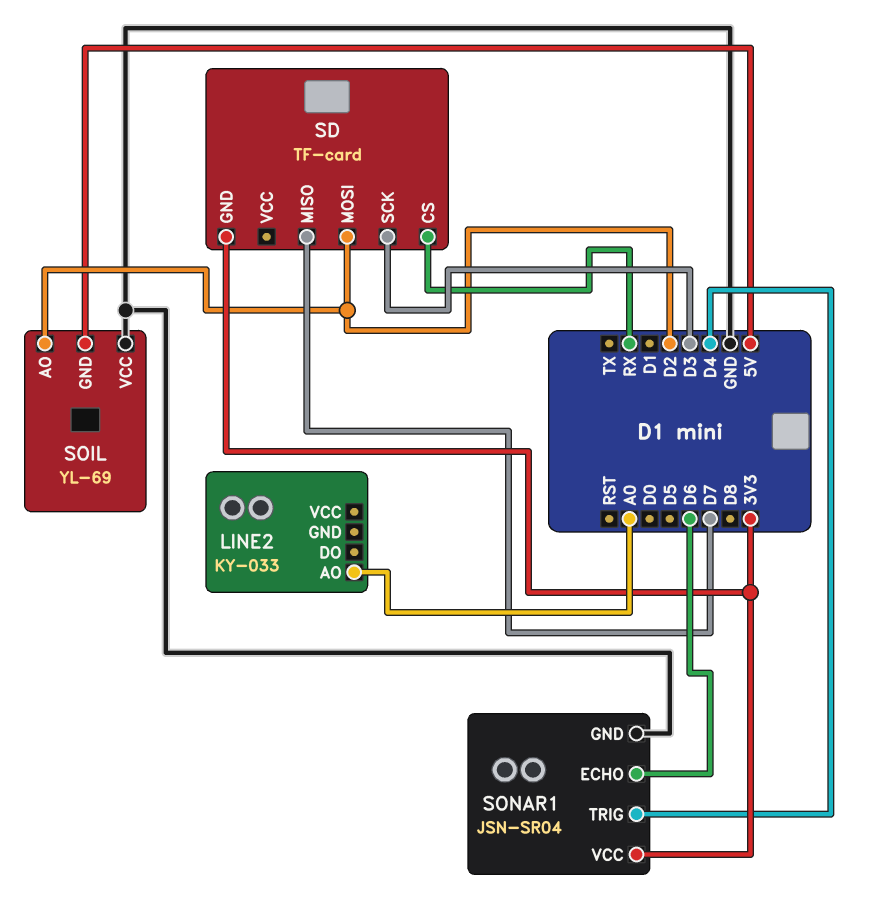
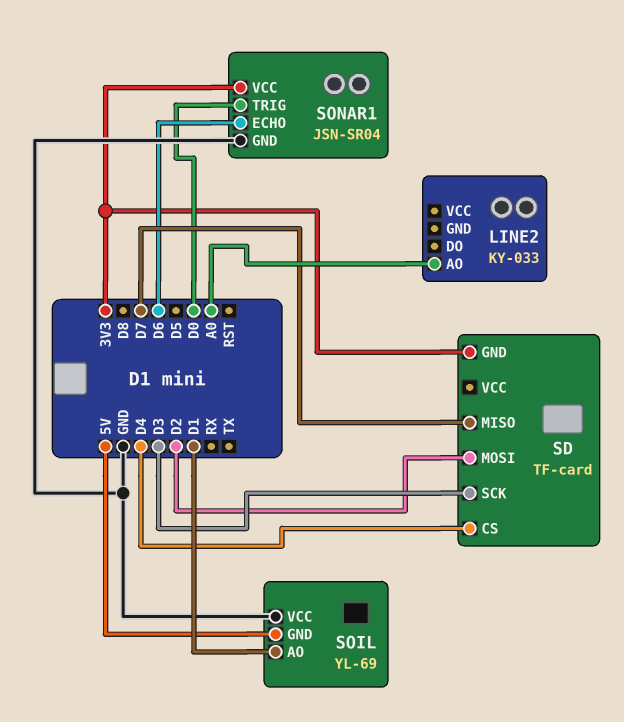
SD pin CS: RX -> D4
SOIL pin AO: D2 -> D1
SONAR1 pin TRIG: D4 -> D0

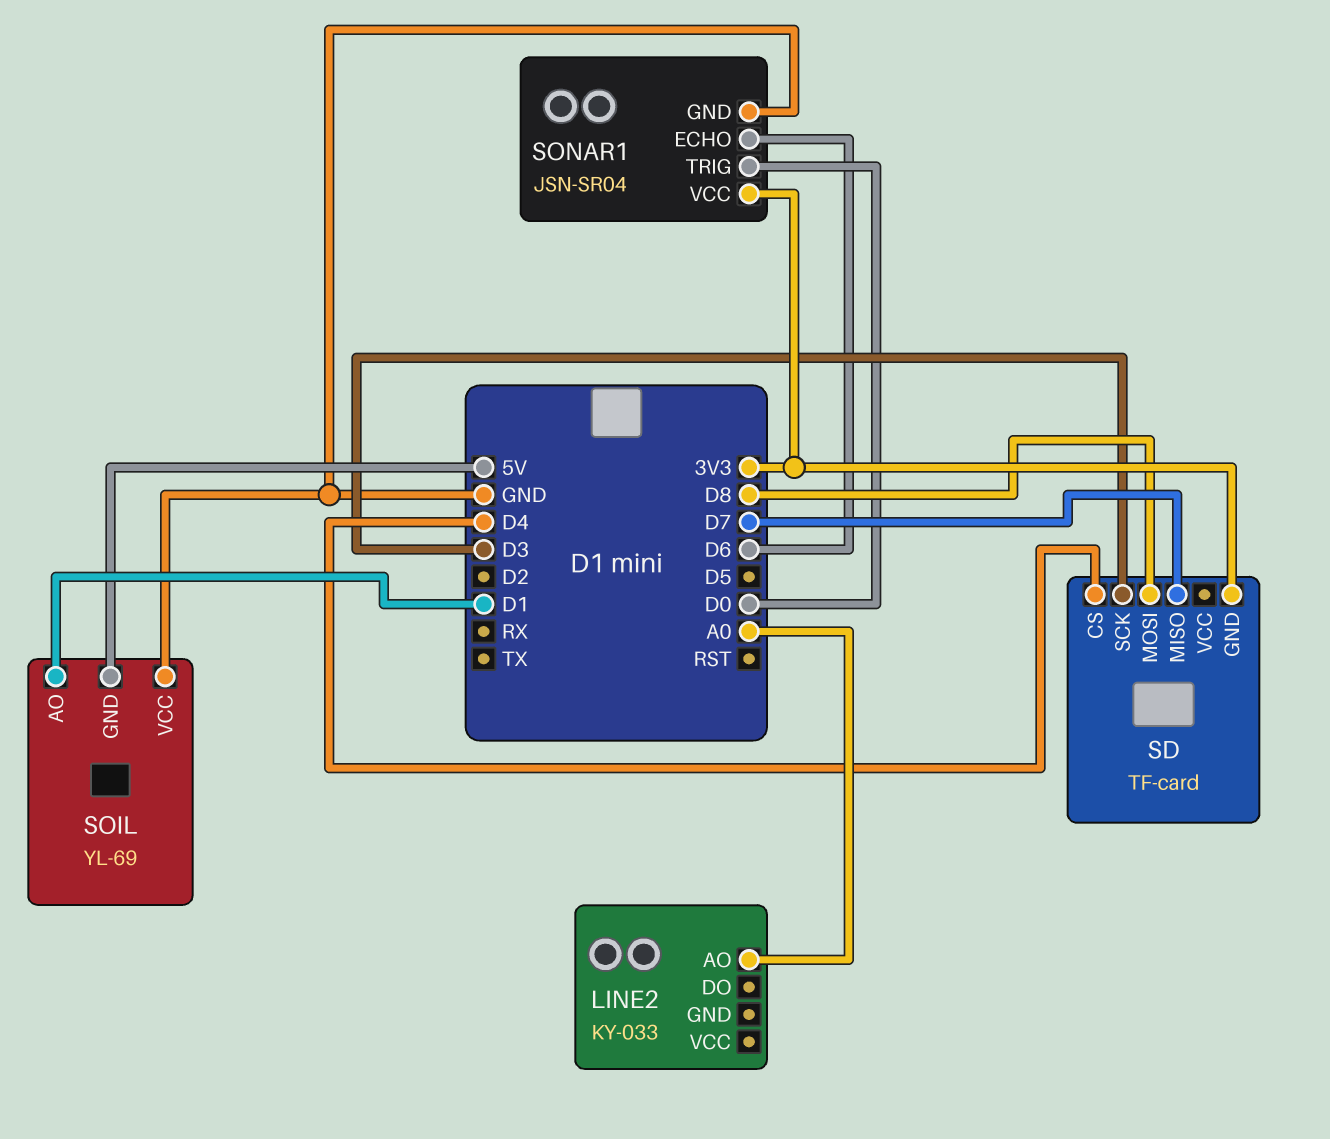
SD pin MOSI: D2 -> D8

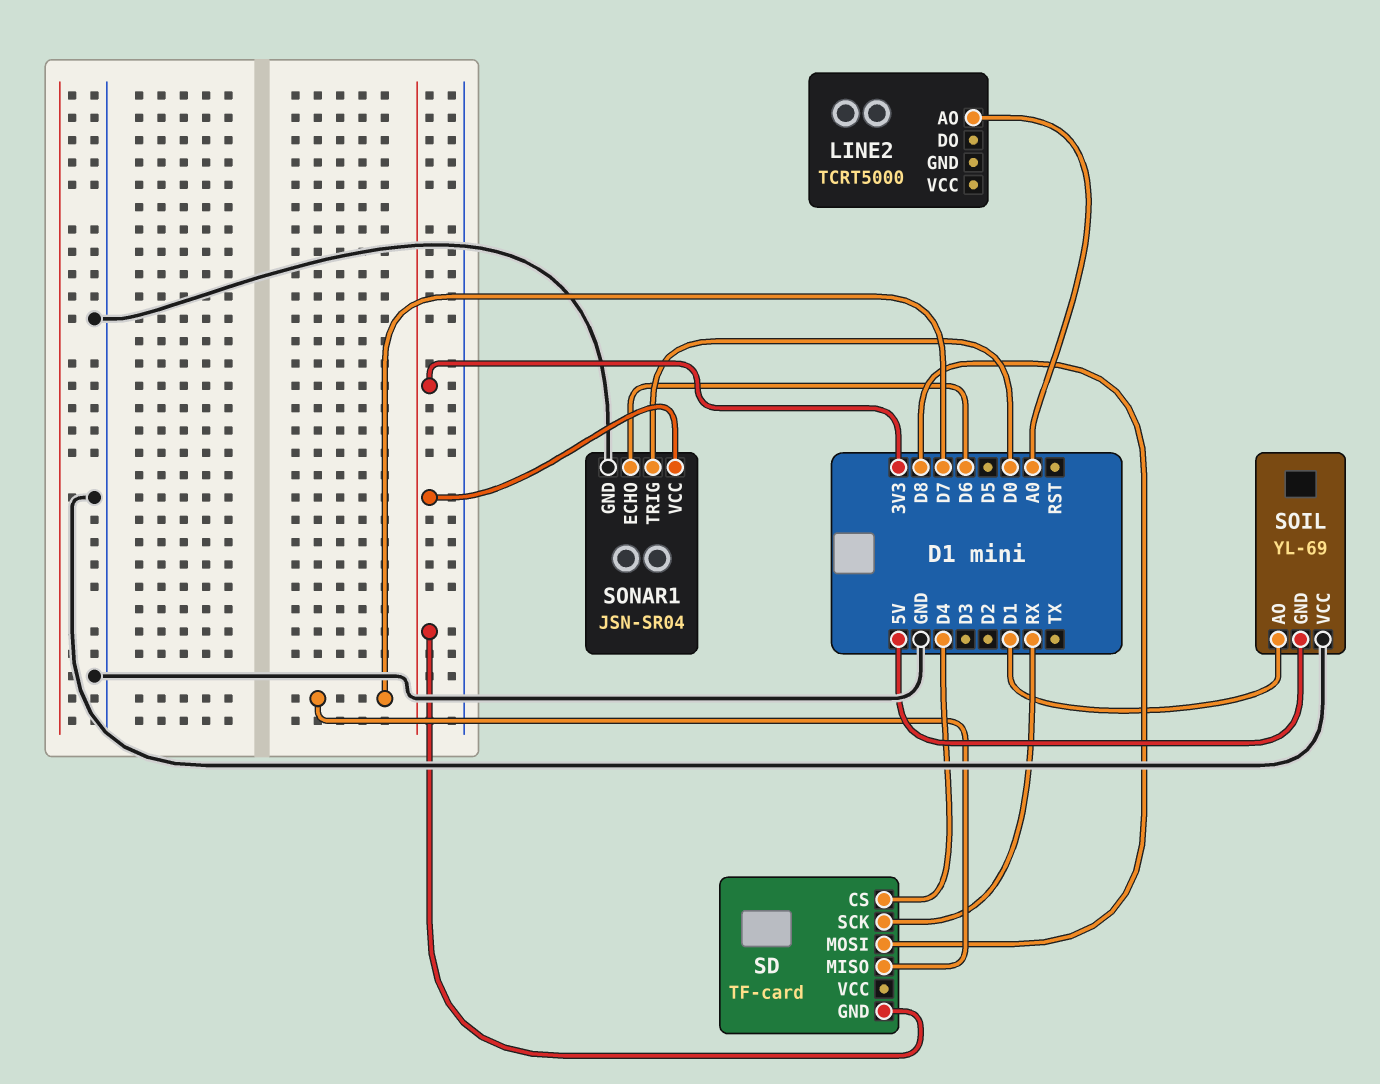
LINE2: KY-033 -> TCRT5000
SD pin SCK: D3 -> RX

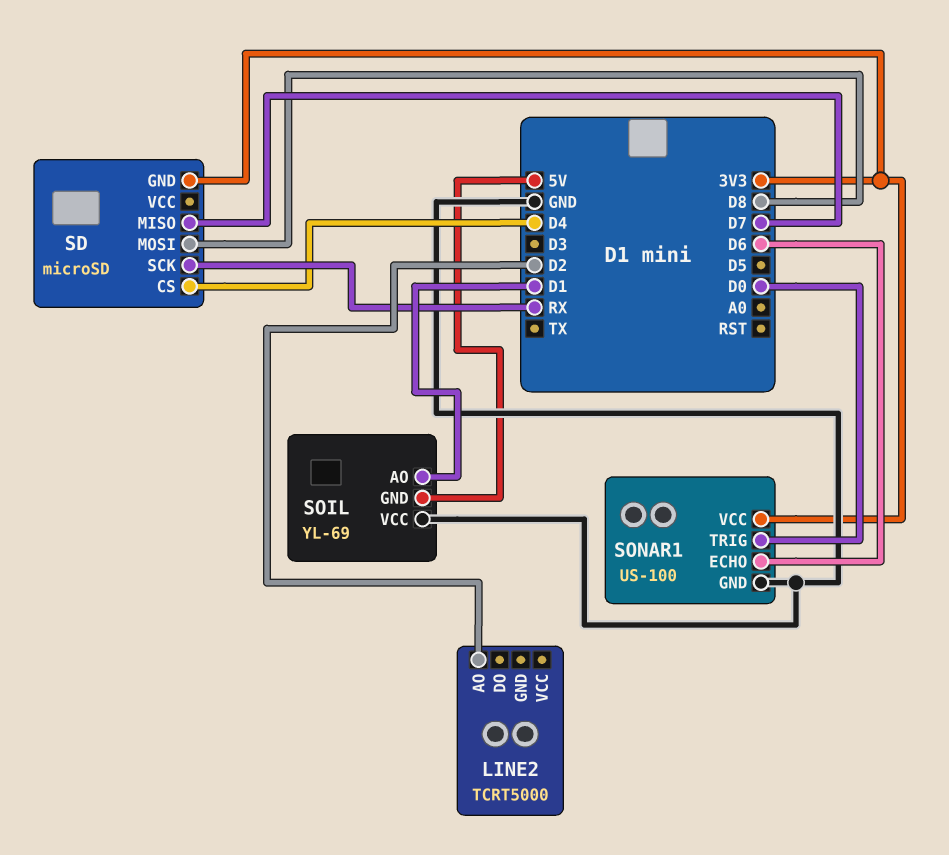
LINE2 pin AO: A0 -> D2
SD: TF-card -> microSD
SONAR1: JSN-SR04 -> US-100

